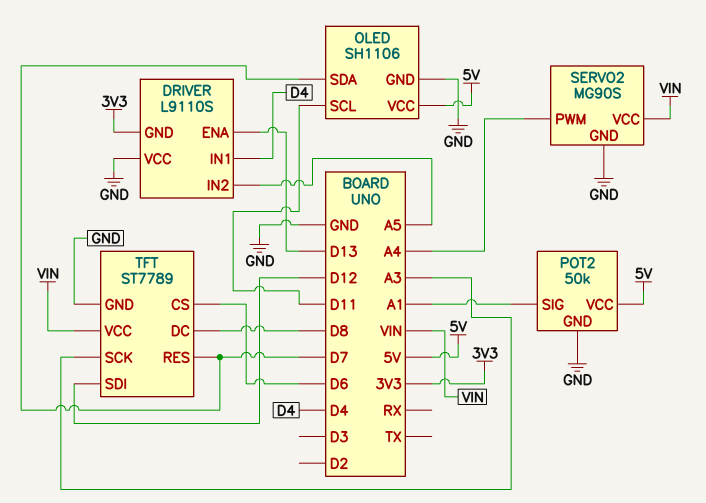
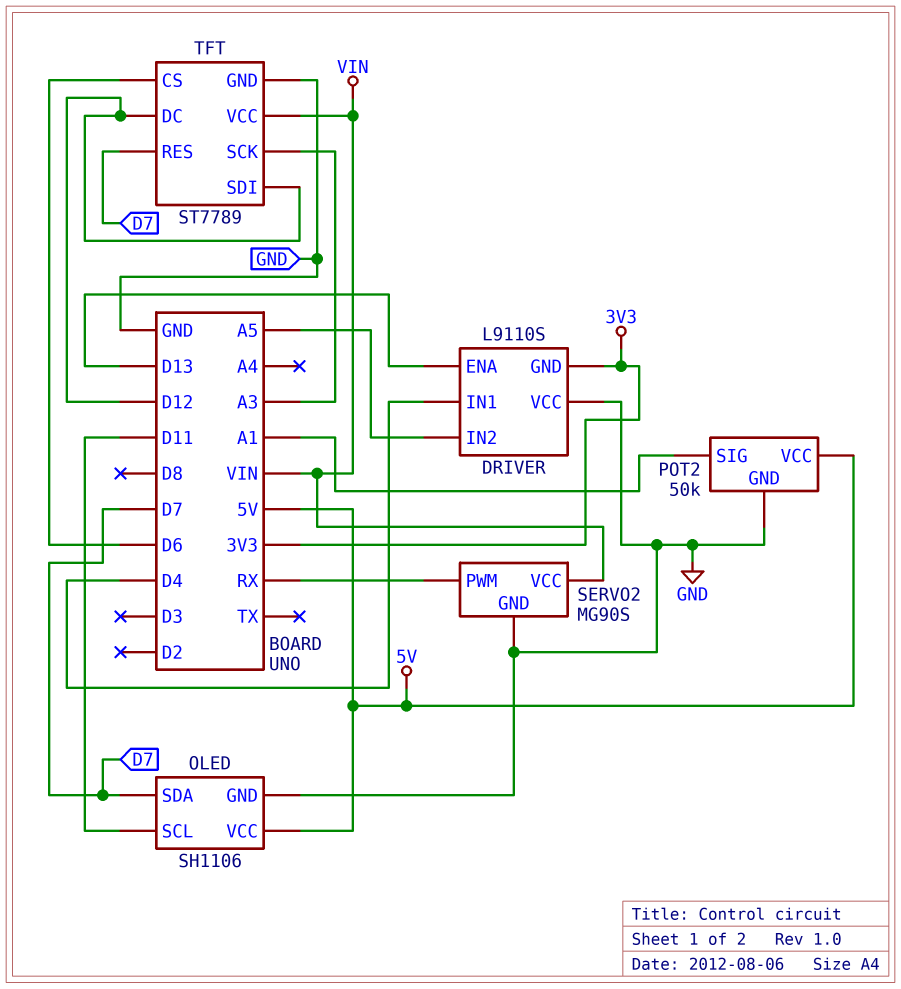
SERVO2 pin PWM: A4 -> RX
TFT pin DC: D8 -> D12

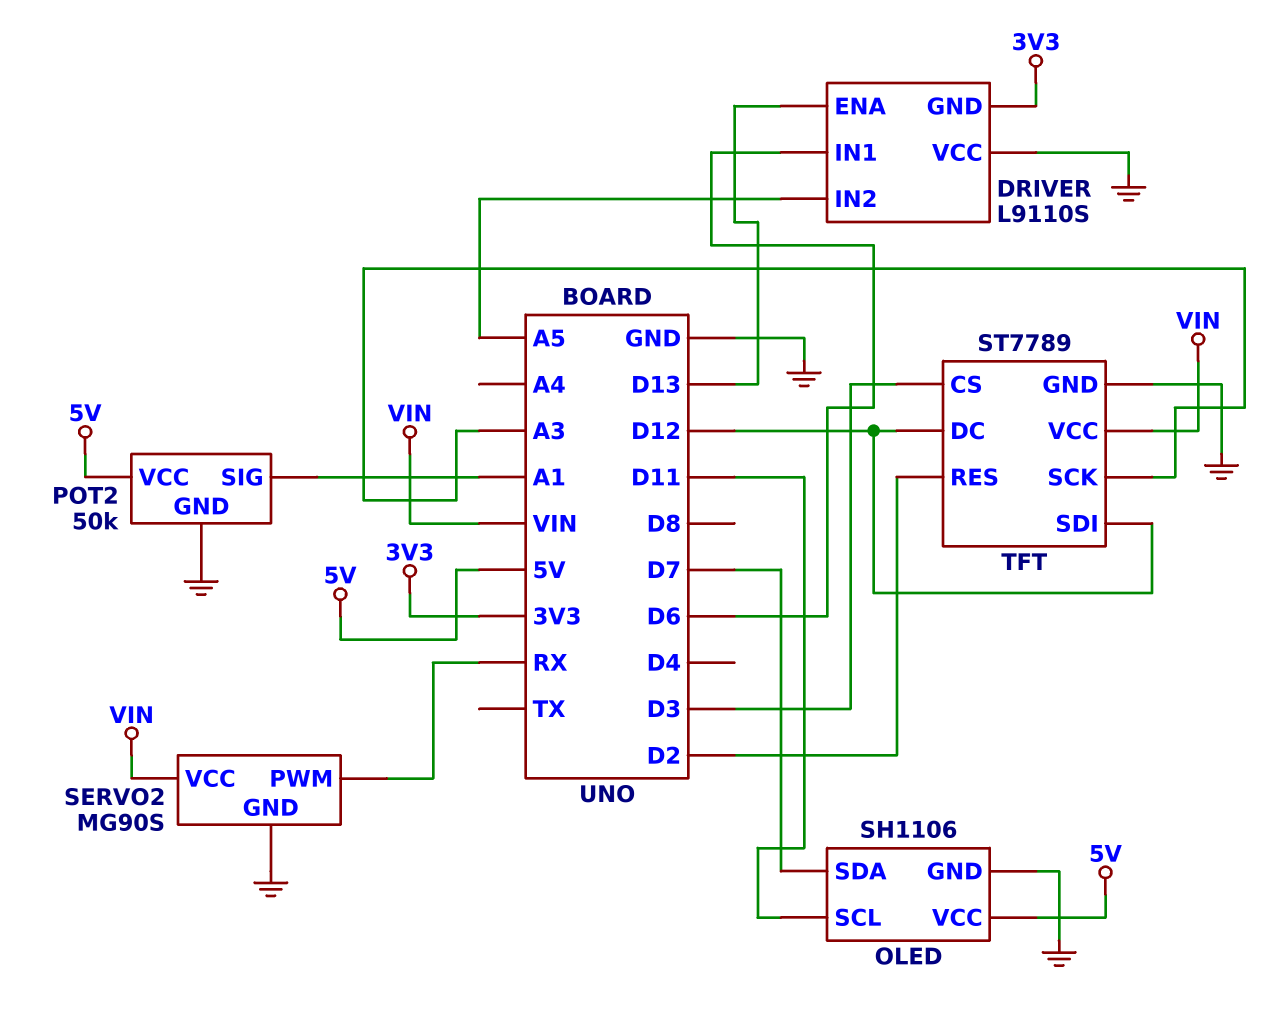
DRIVER pin IN1: D4 -> D6
TFT pin CS: D6 -> D3
TFT pin RES: D7 -> D2

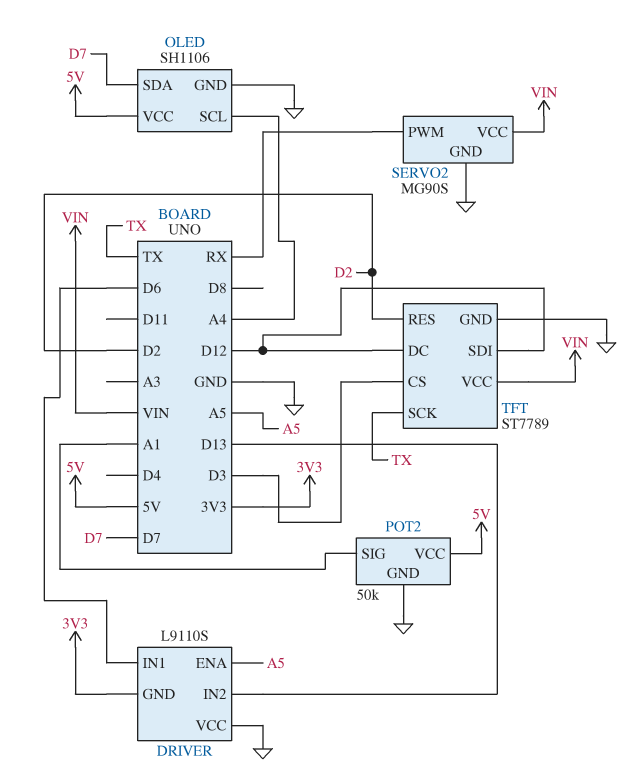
DRIVER pin ENA: D13 -> A5
DRIVER pin IN2: A5 -> D13
OLED pin SCL: D11 -> A4
TFT pin SCK: A3 -> TX

